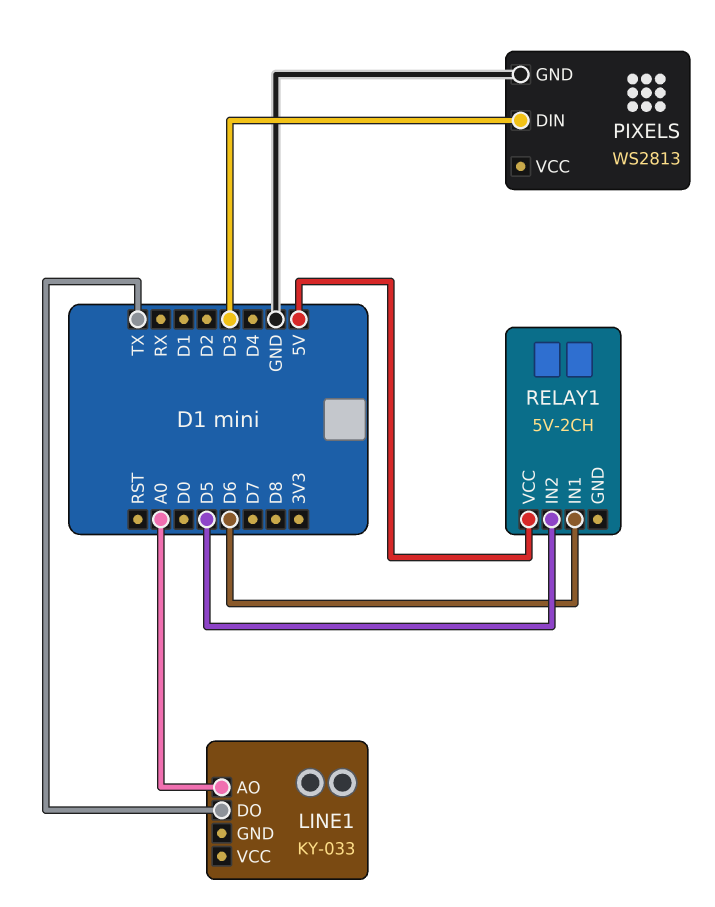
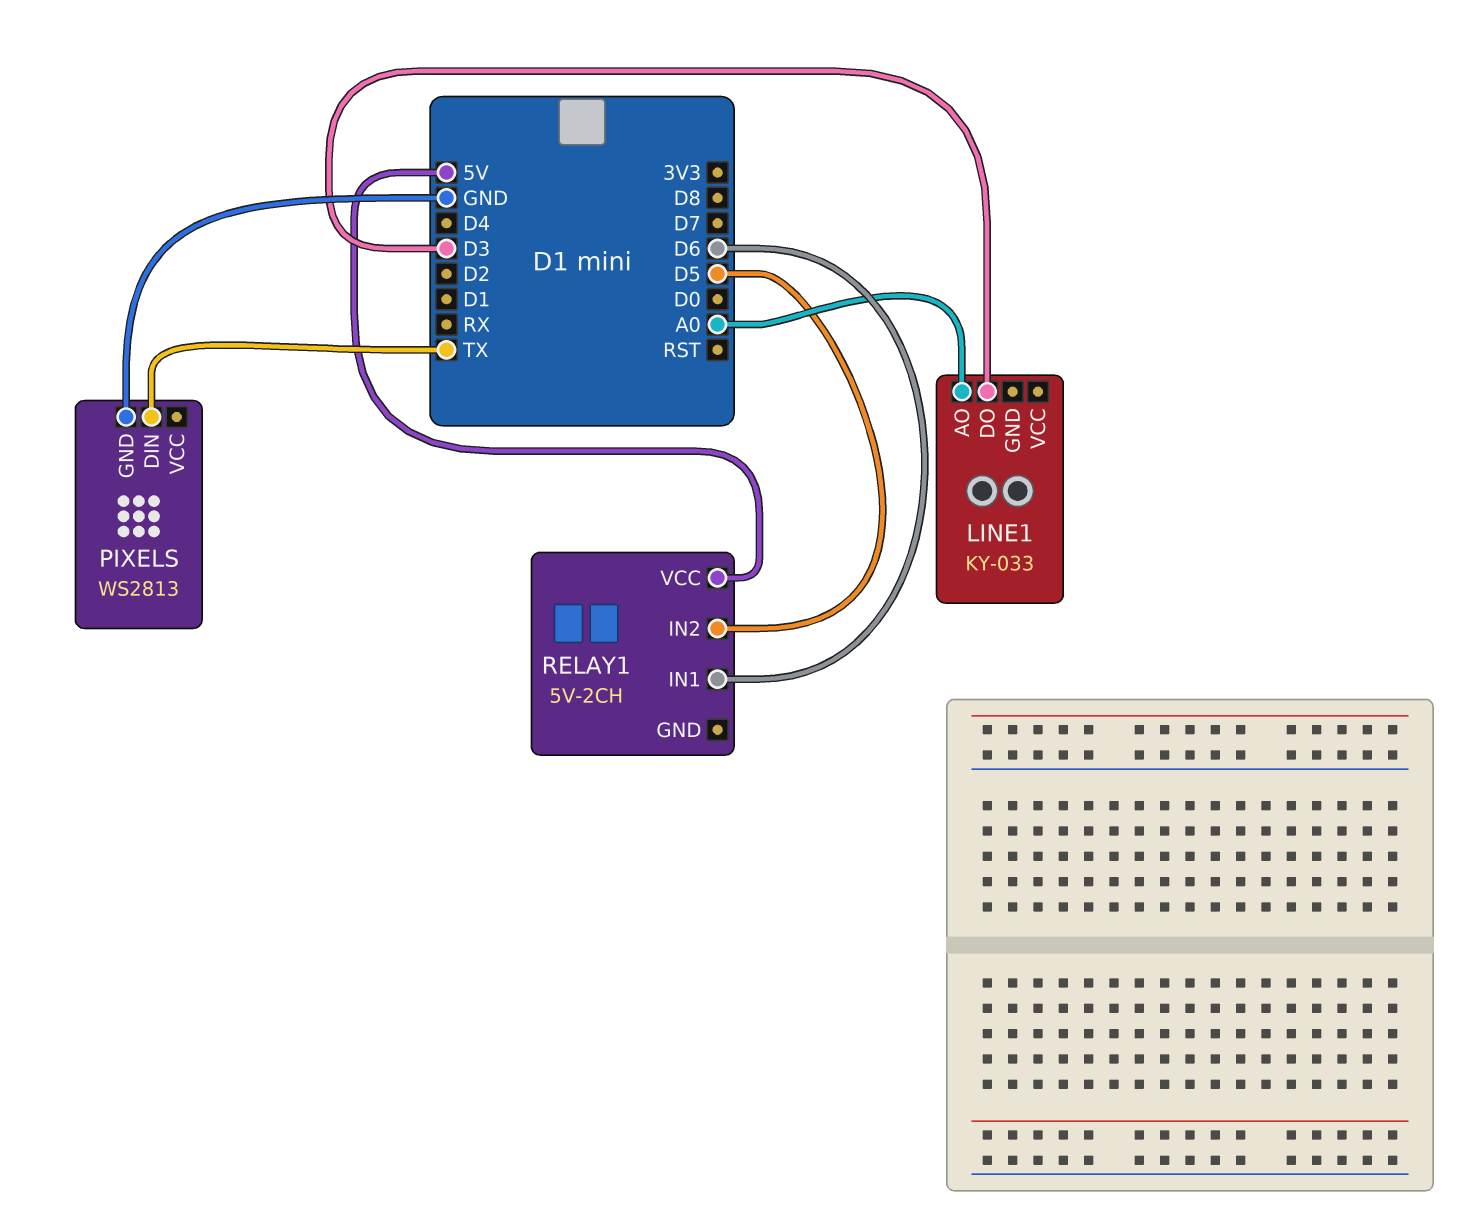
LINE1 pin DO: TX -> D3
PIXELS pin DIN: D3 -> TX

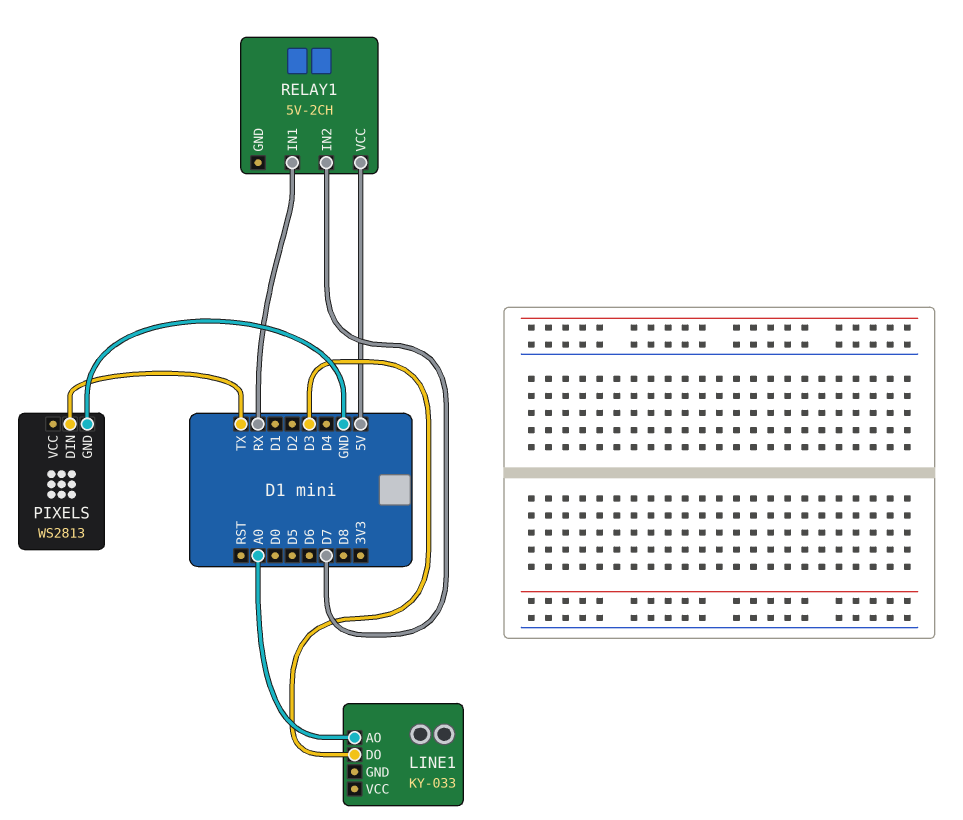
RELAY1 pin IN1: D6 -> RX
RELAY1 pin IN2: D5 -> D7

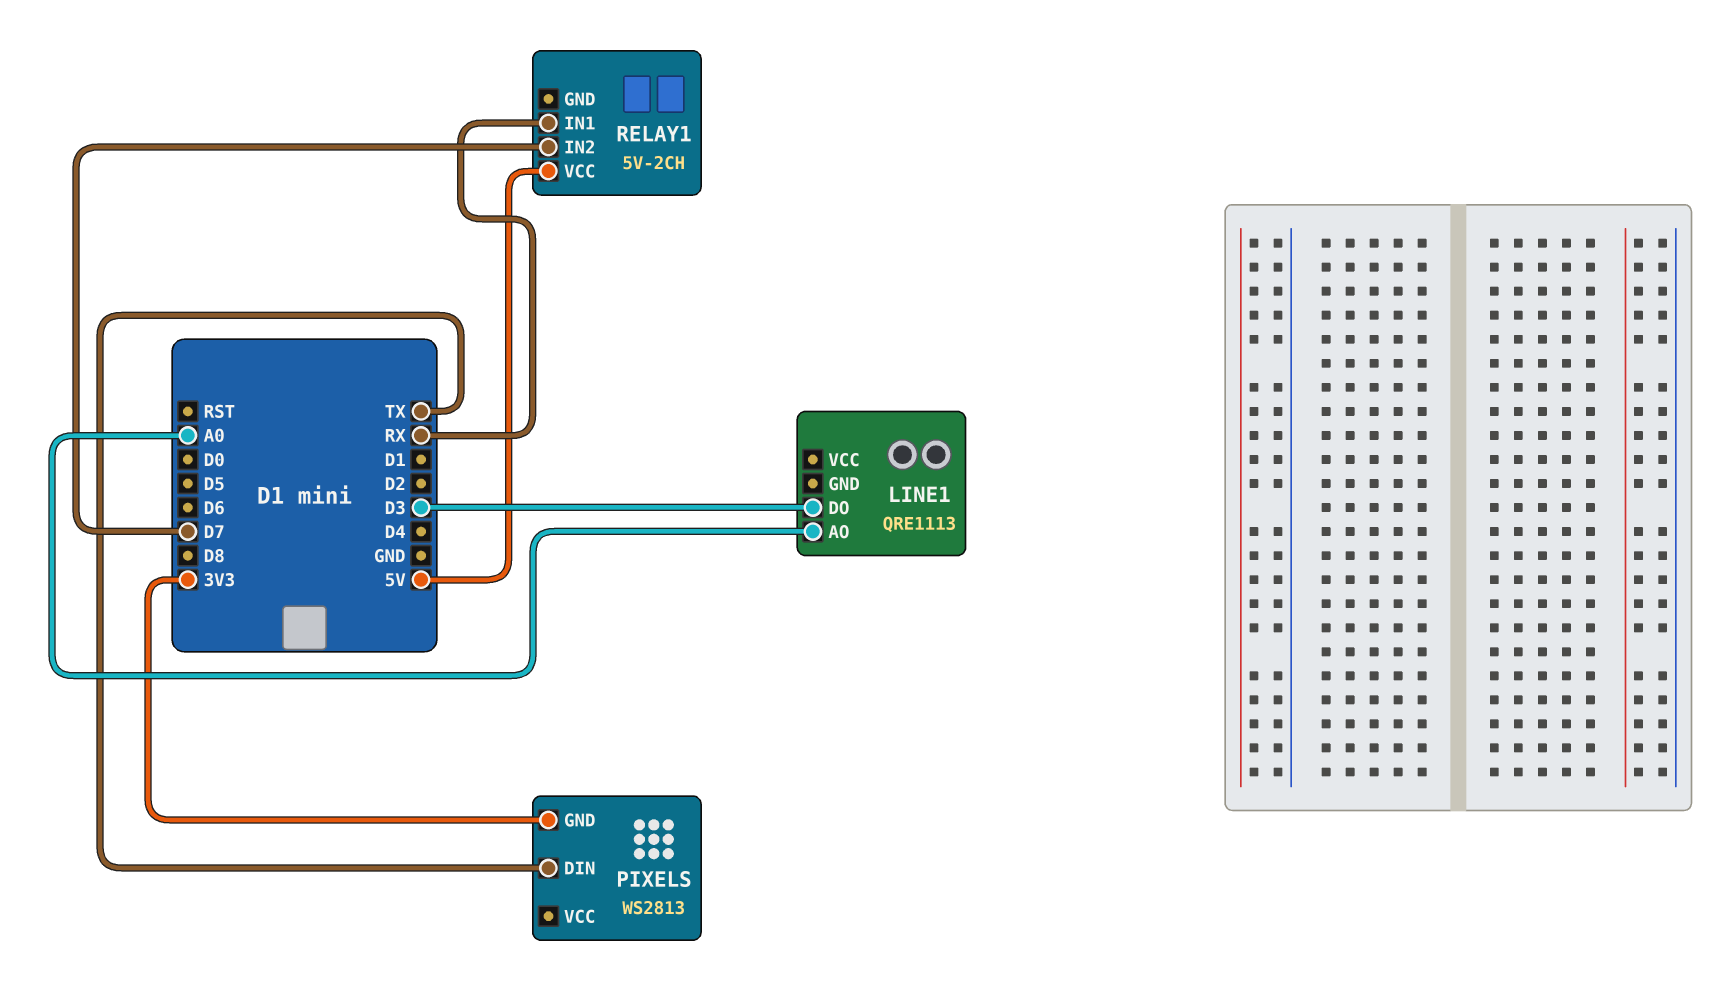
LINE1: KY-033 -> QRE1113
PIXELS pin GND: GND -> 3V3

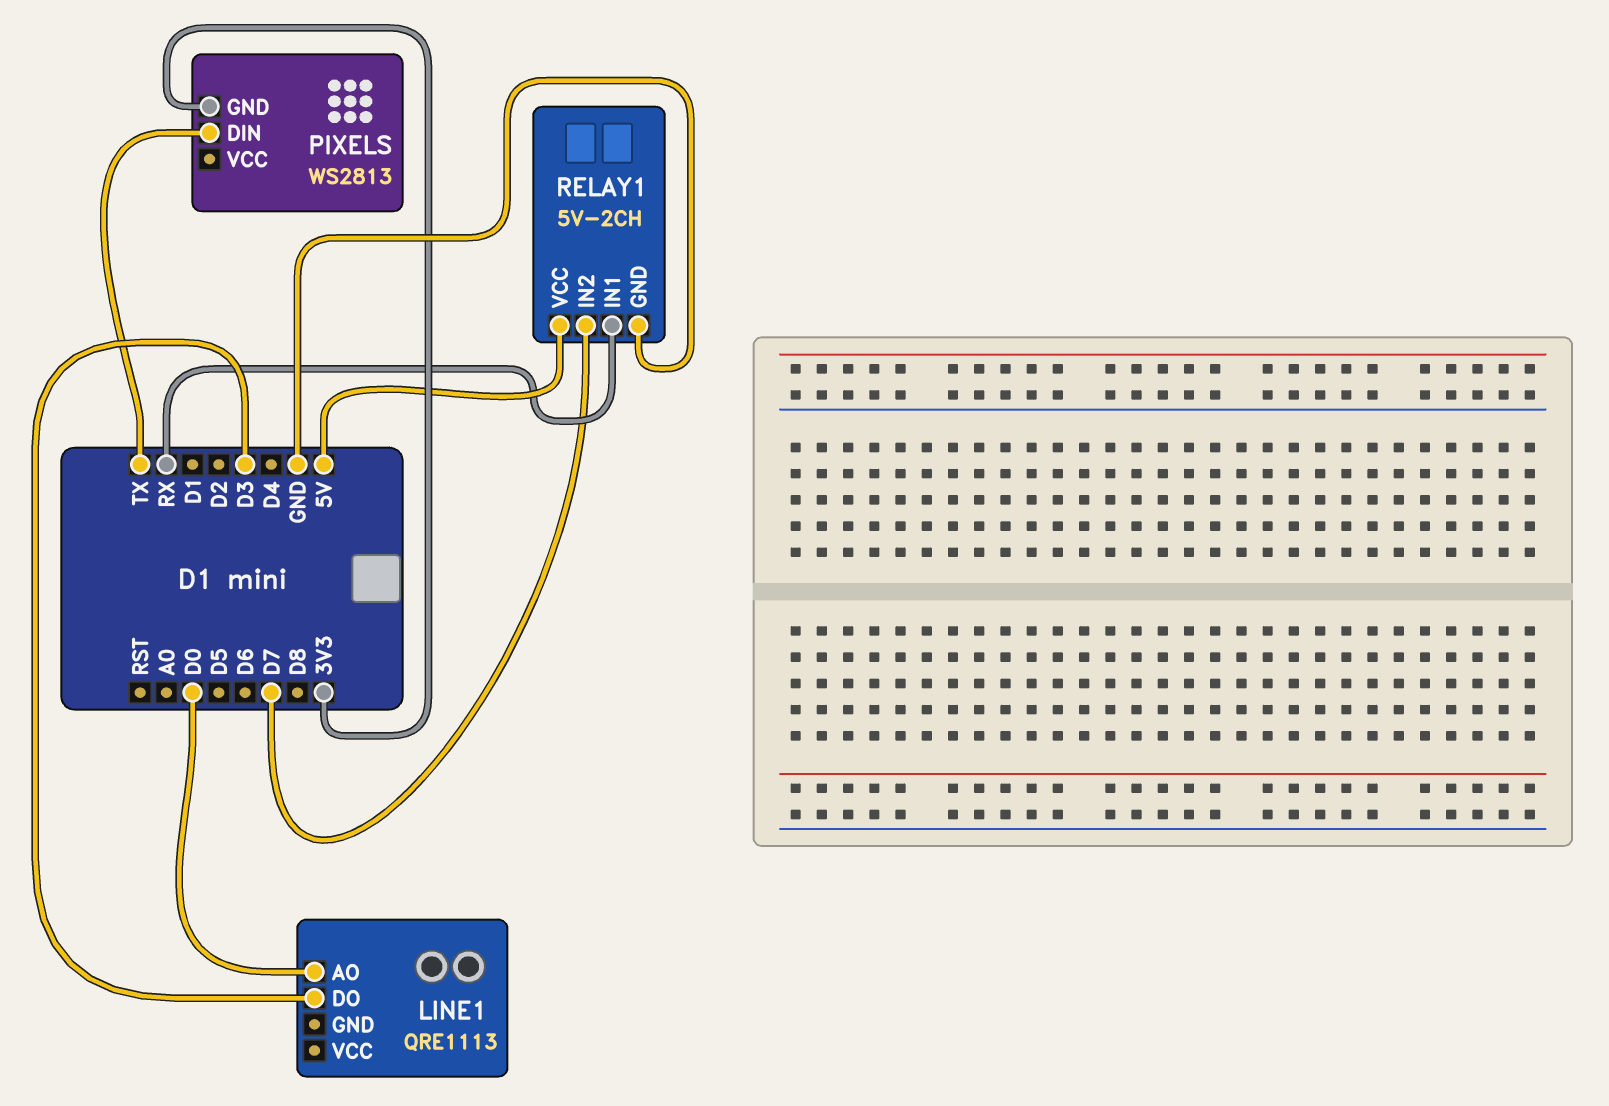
LINE1 pin AO: A0 -> D0
RELAY1 pin GND: none -> GND

